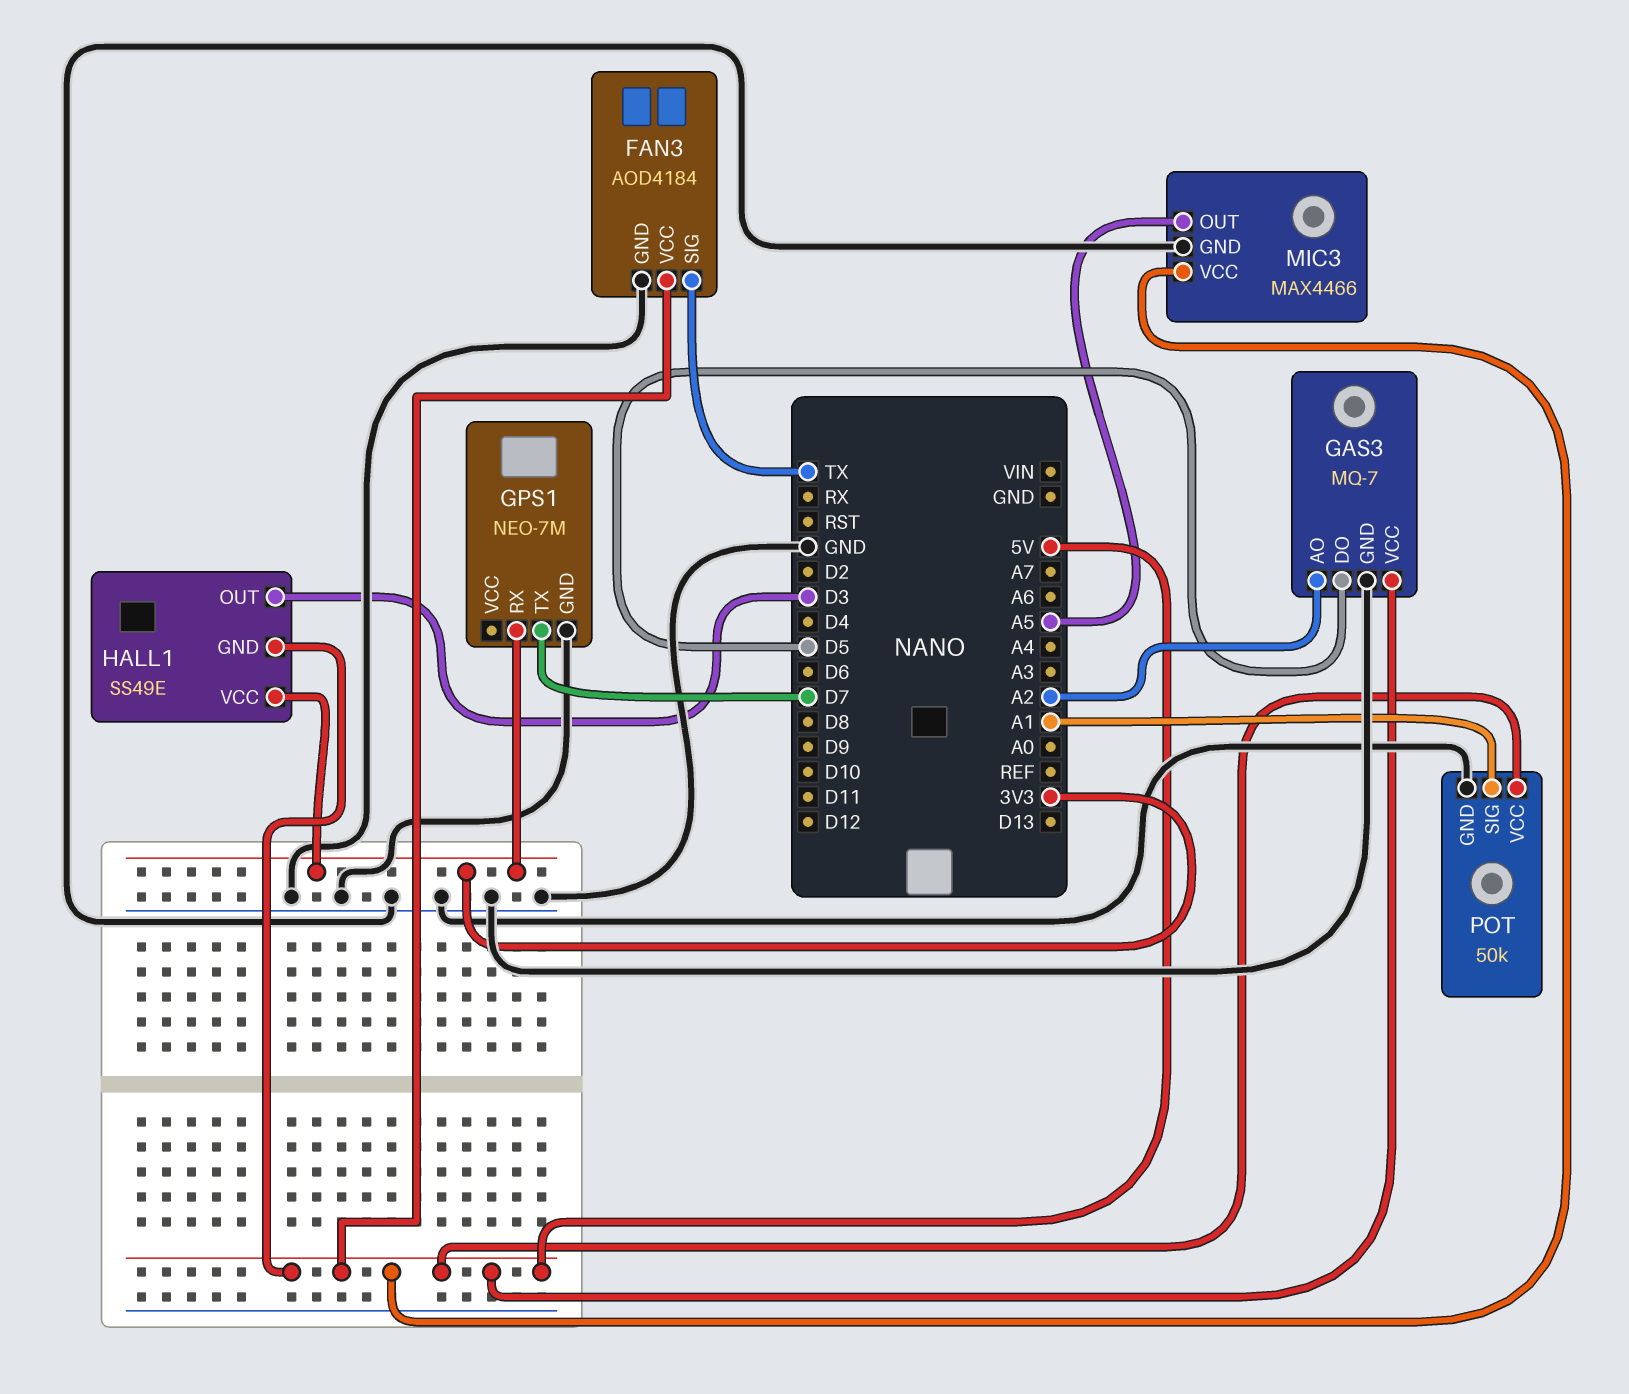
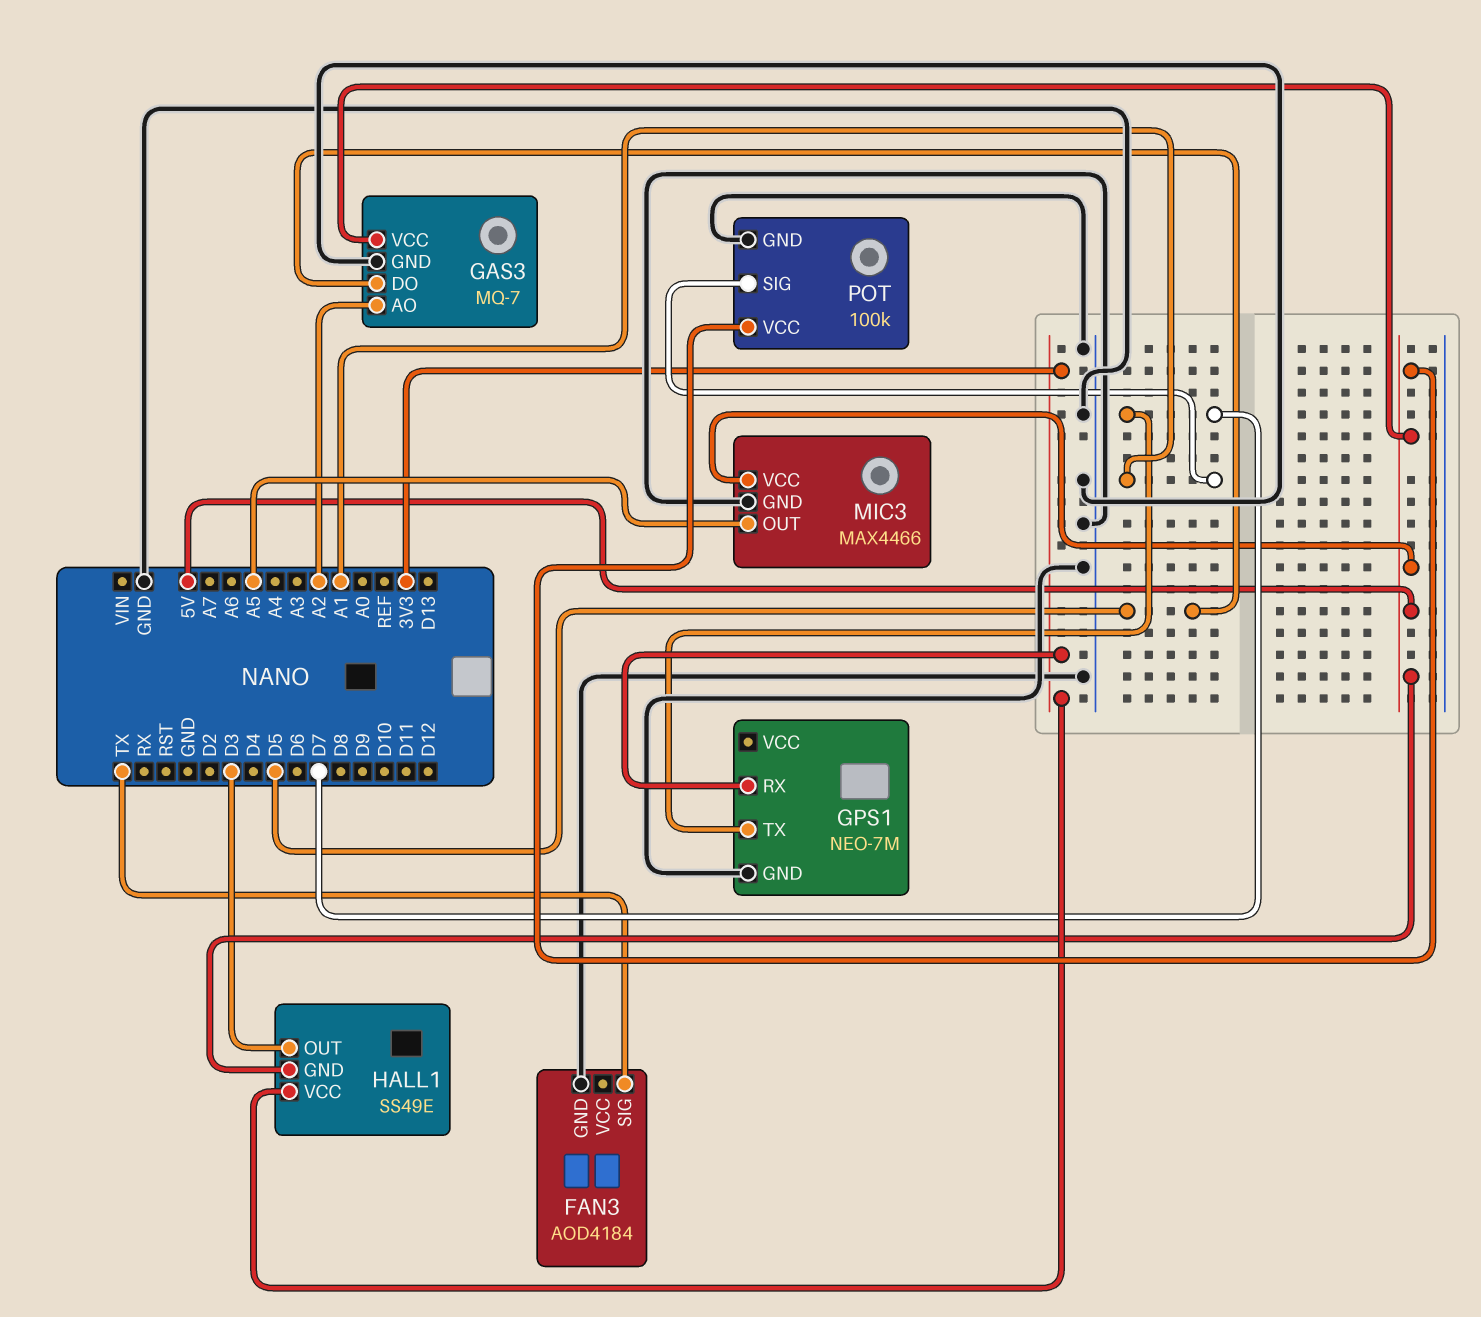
FAN3 pin VCC: 5V -> none
POT: 50k -> 100k

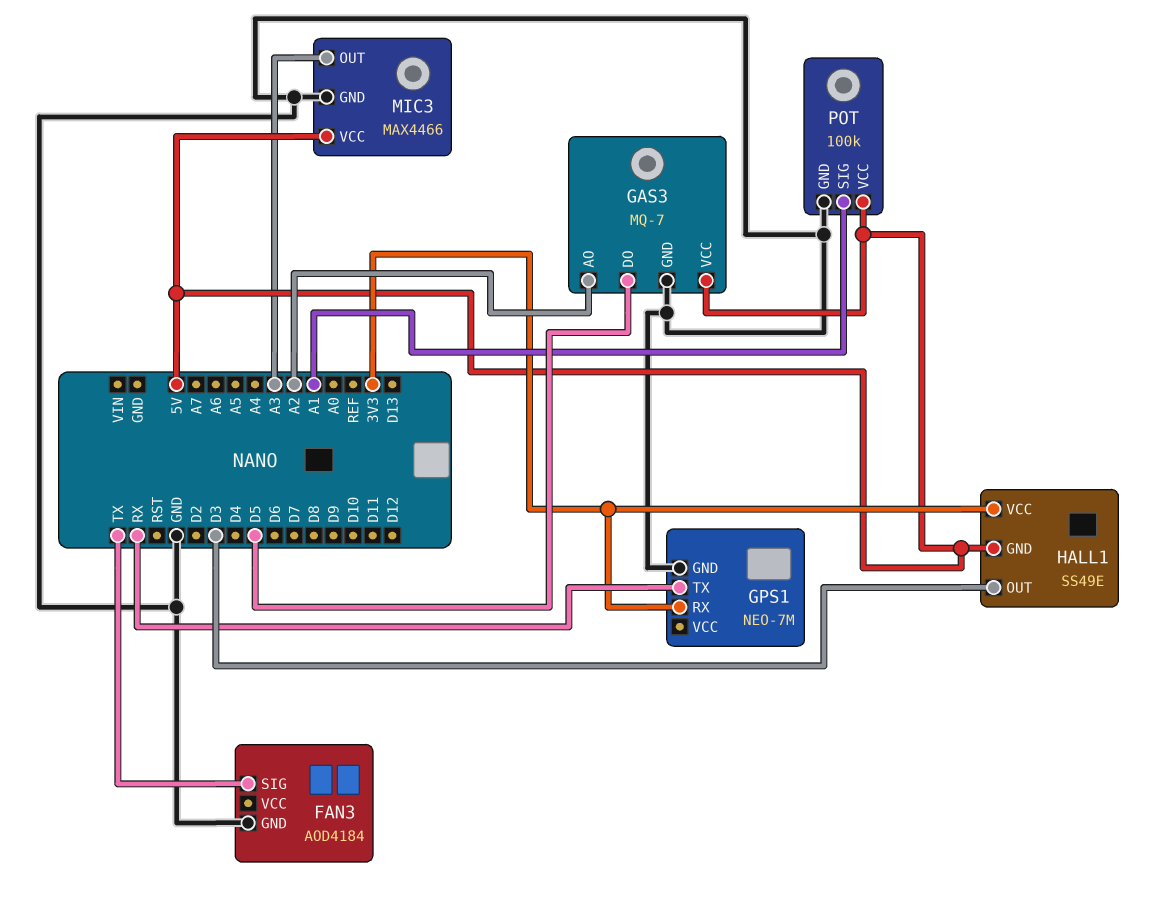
GPS1 pin TX: D7 -> RX
MIC3 pin OUT: A5 -> A3

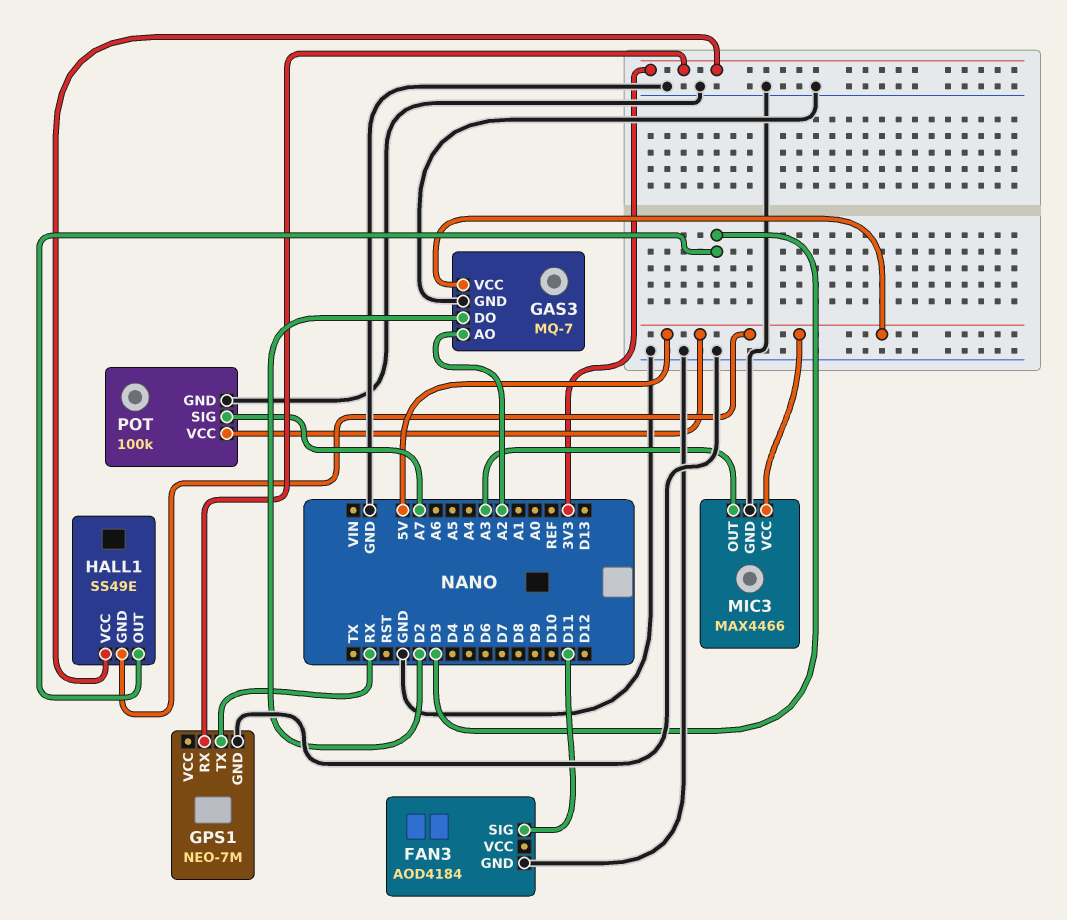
FAN3 pin SIG: TX -> D11
GAS3 pin DO: D5 -> D2
POT pin SIG: A1 -> A7

